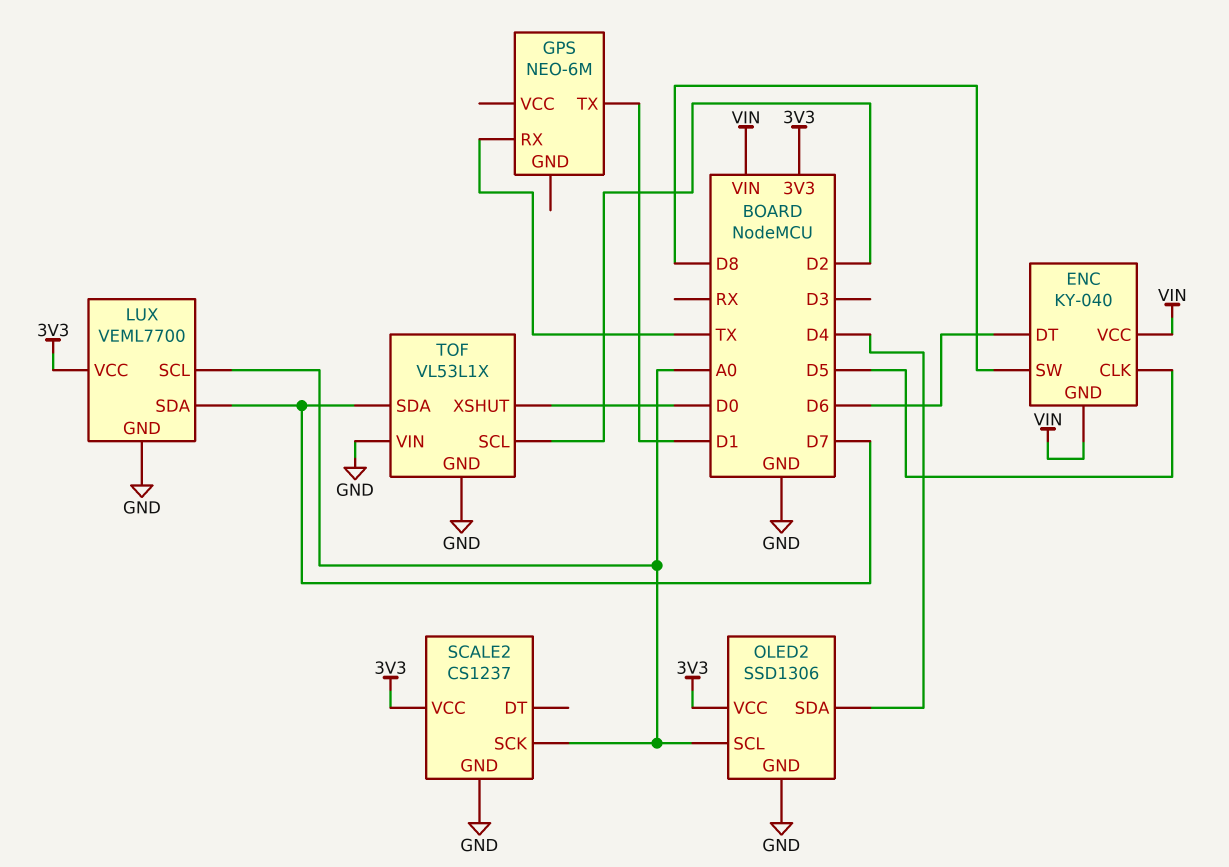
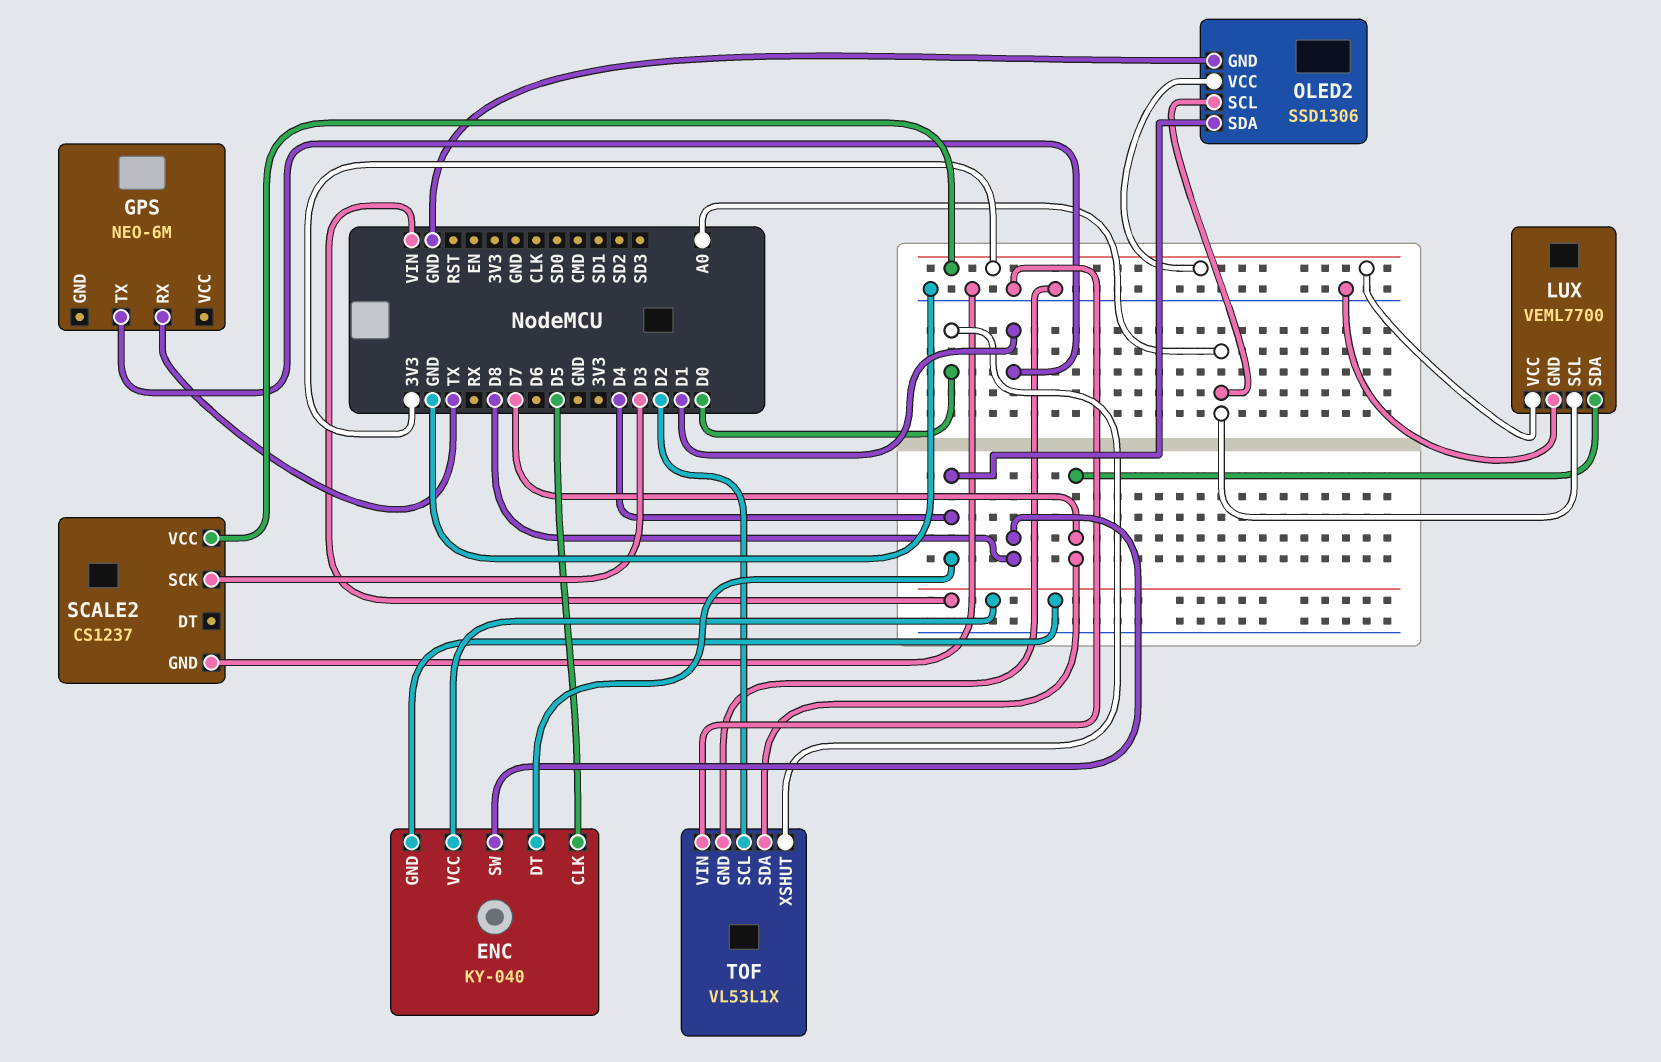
ENC pin DT: D6 -> D4
SCALE2 pin SCK: A0 -> D3

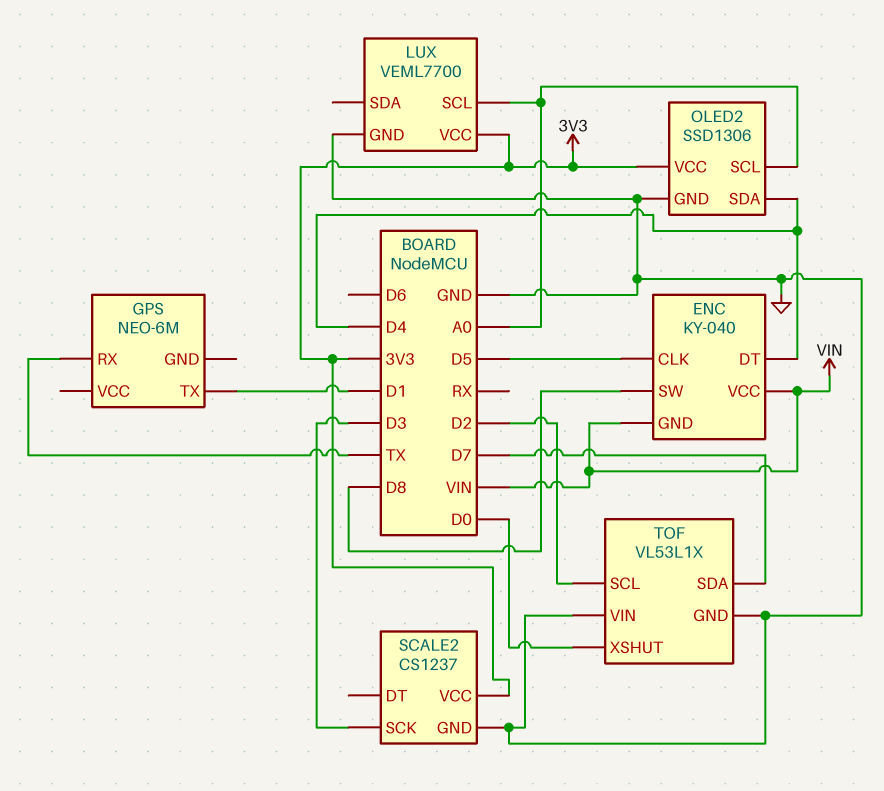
LUX pin SDA: D7 -> none

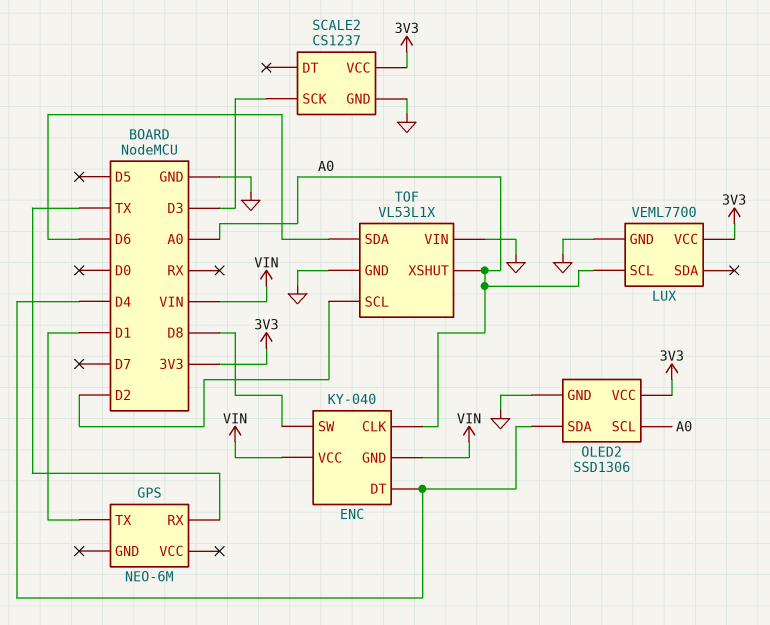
ENC pin CLK: D5 -> A0
TOF pin SDA: D7 -> D6
TOF pin XSHUT: D0 -> A0

